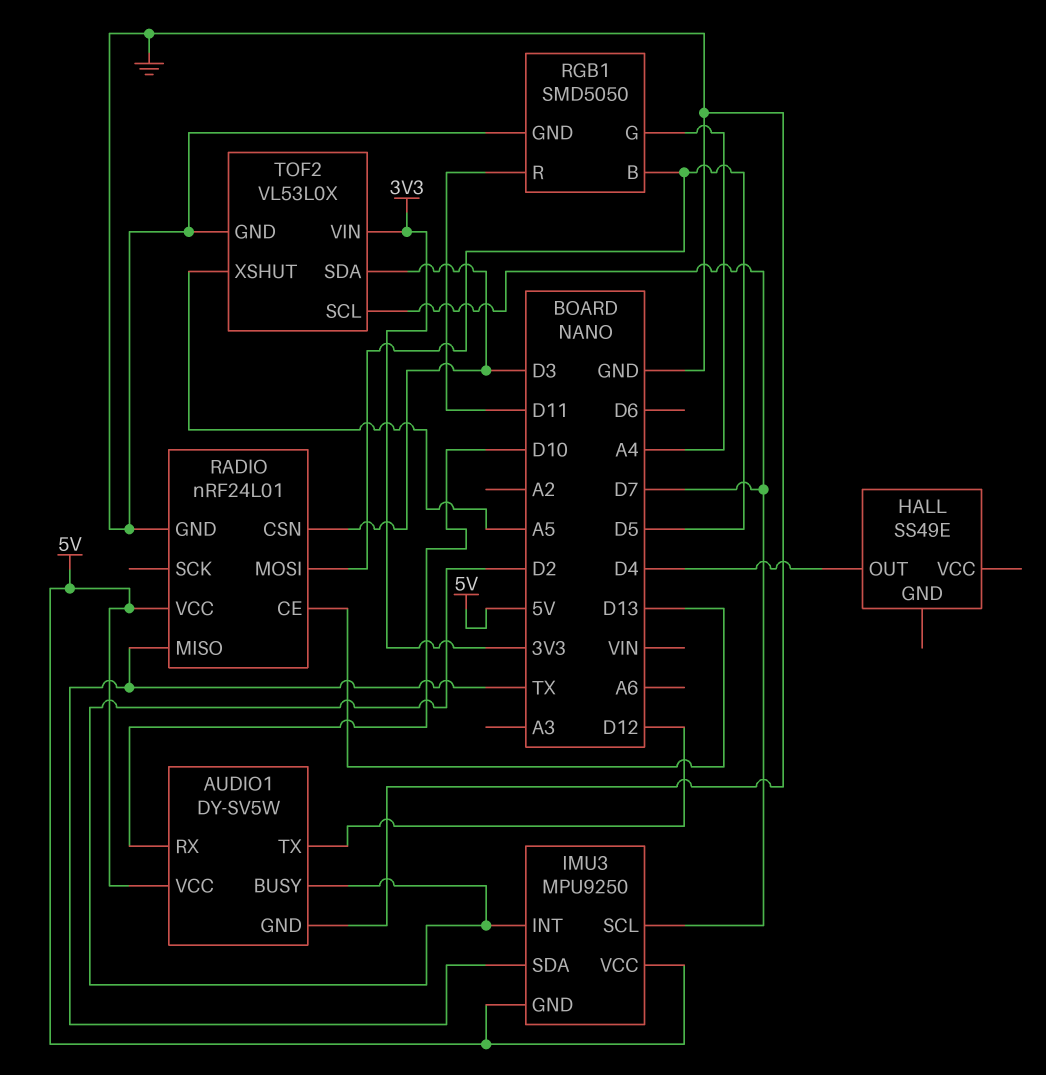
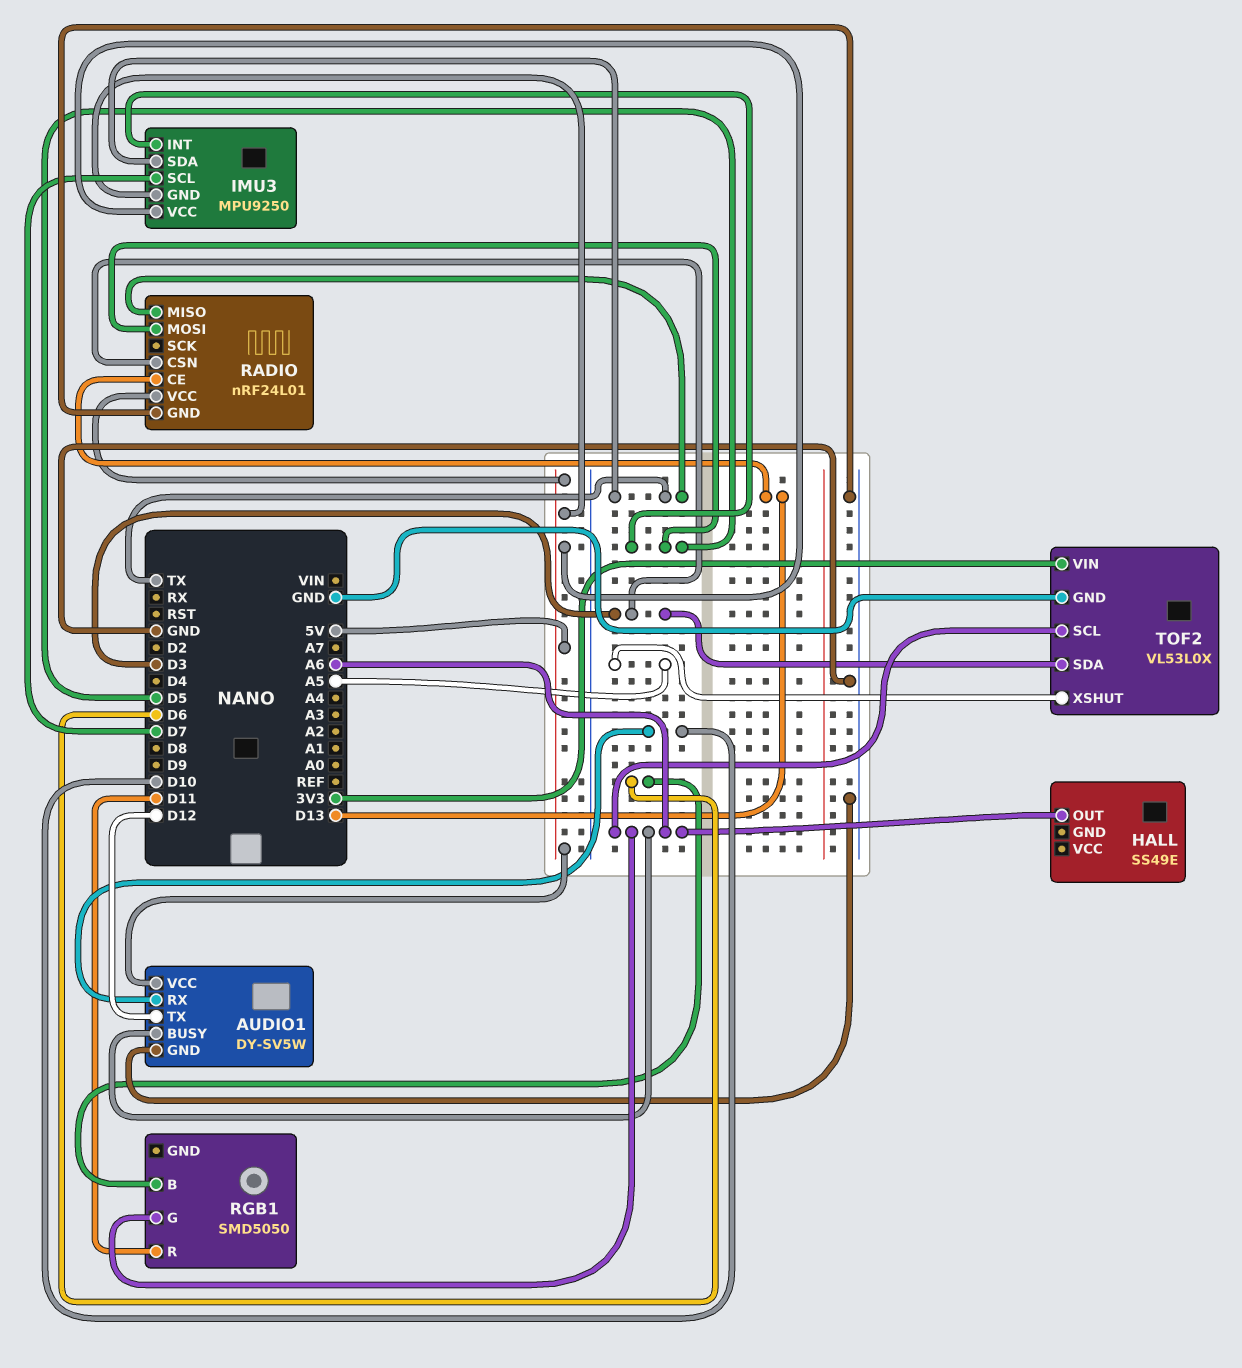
AUDIO1 pin BUSY: D2 -> A6
HALL pin OUT: D4 -> A6
IMU3 pin INT: D2 -> D5
RGB1 pin B: D5 -> D6
RGB1 pin G: A4 -> A6
RGB1 pin GND: GND -> none
TOF2 pin SCL: D7 -> A6

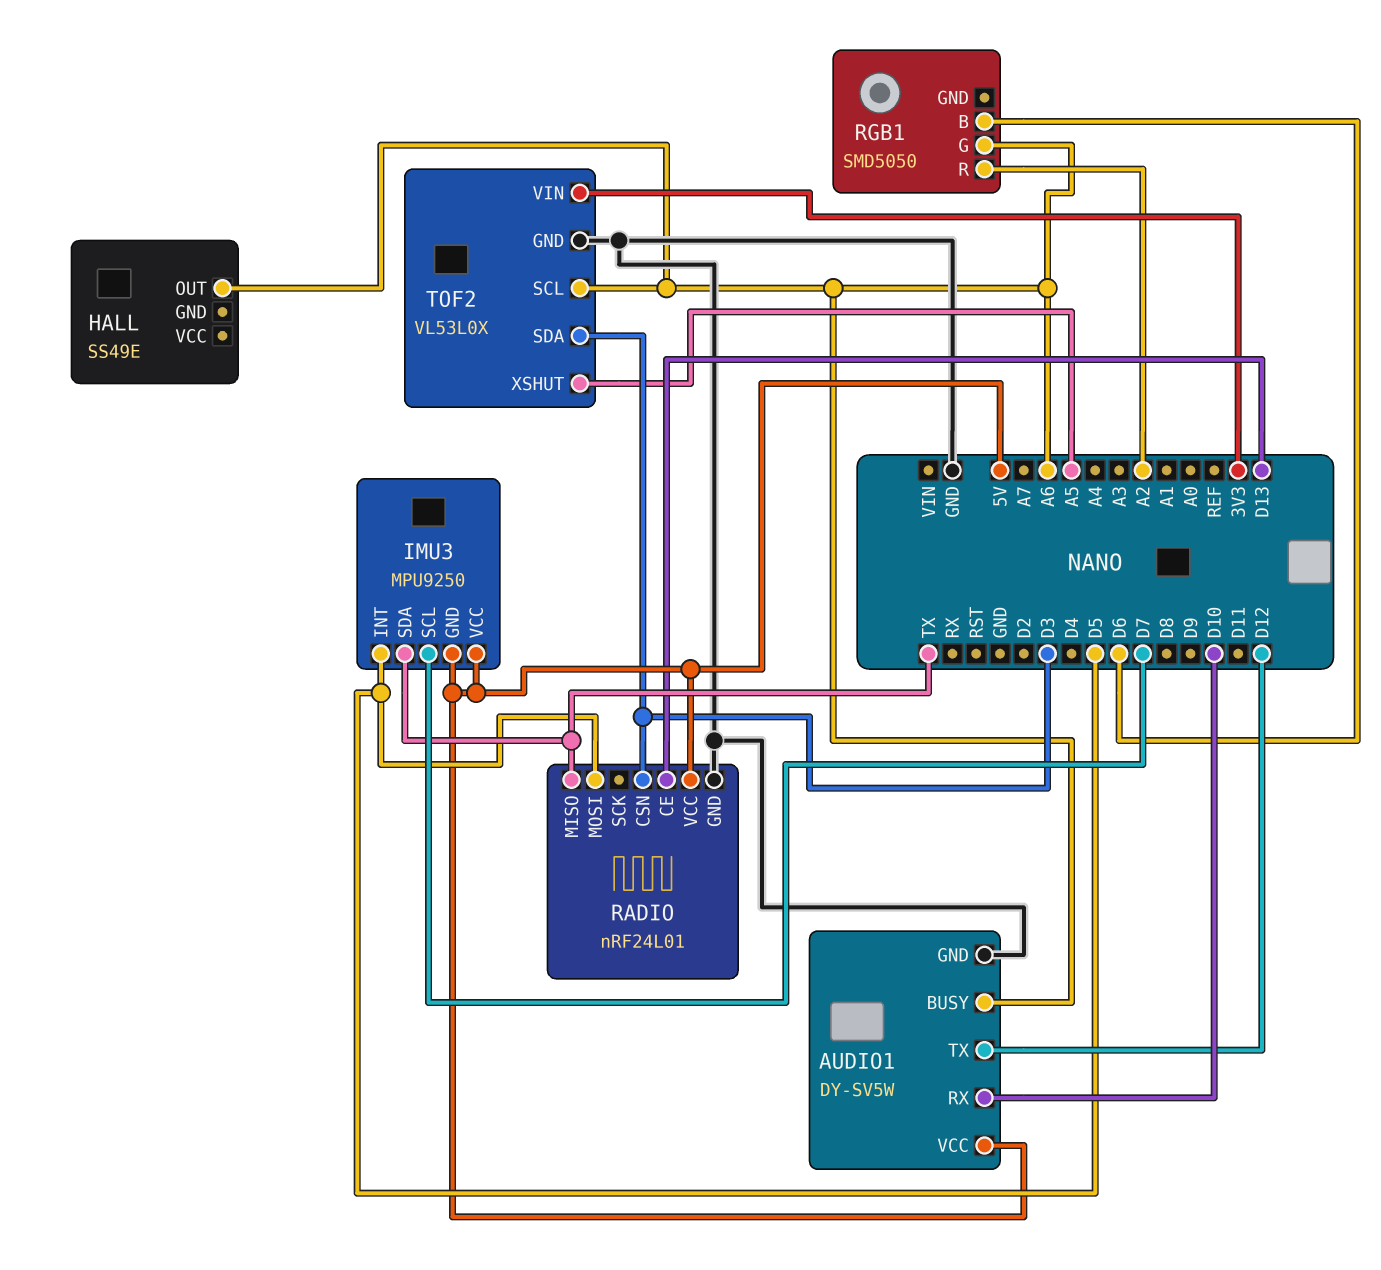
RGB1 pin R: D11 -> A2

